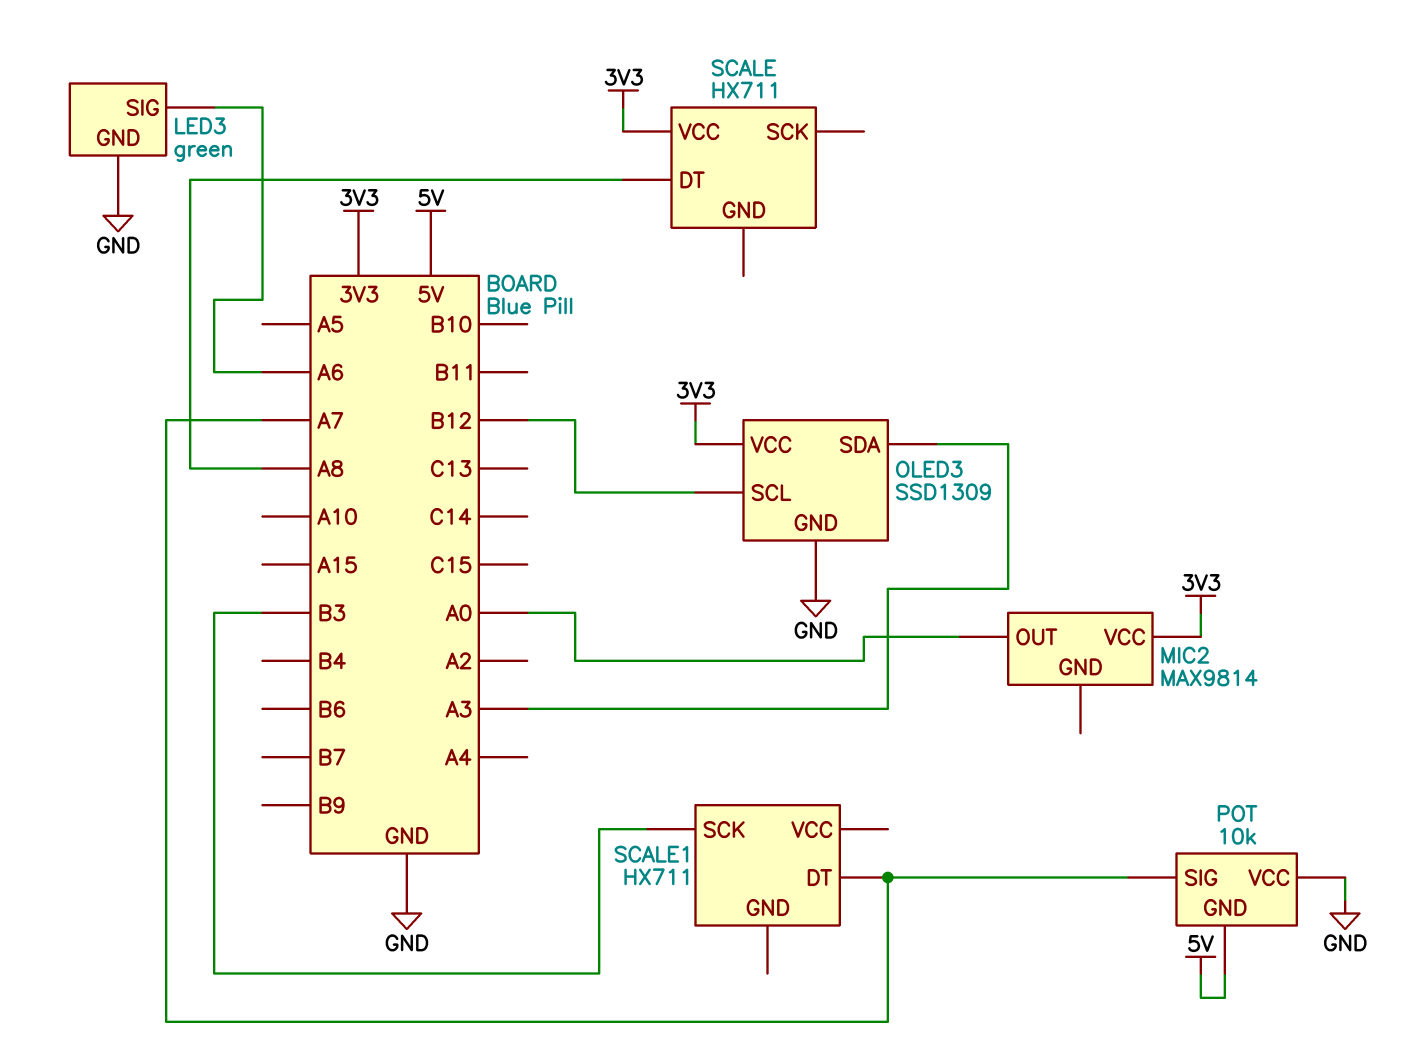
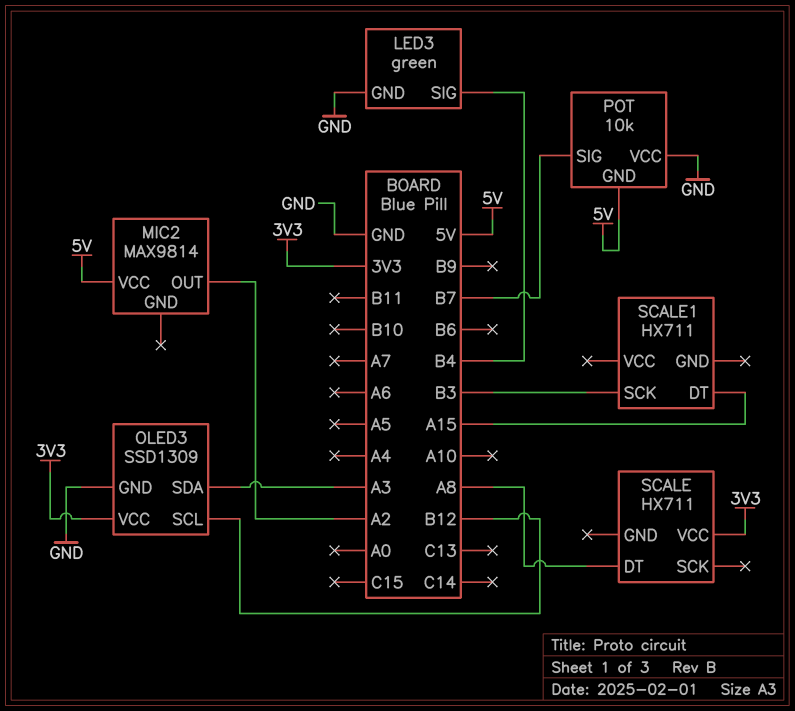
LED3 pin SIG: A6 -> B4
MIC2 pin OUT: A0 -> A2
MIC2 pin VCC: 3V3 -> 5V
POT pin SIG: A7 -> B7
SCALE1 pin DT: A7 -> A15

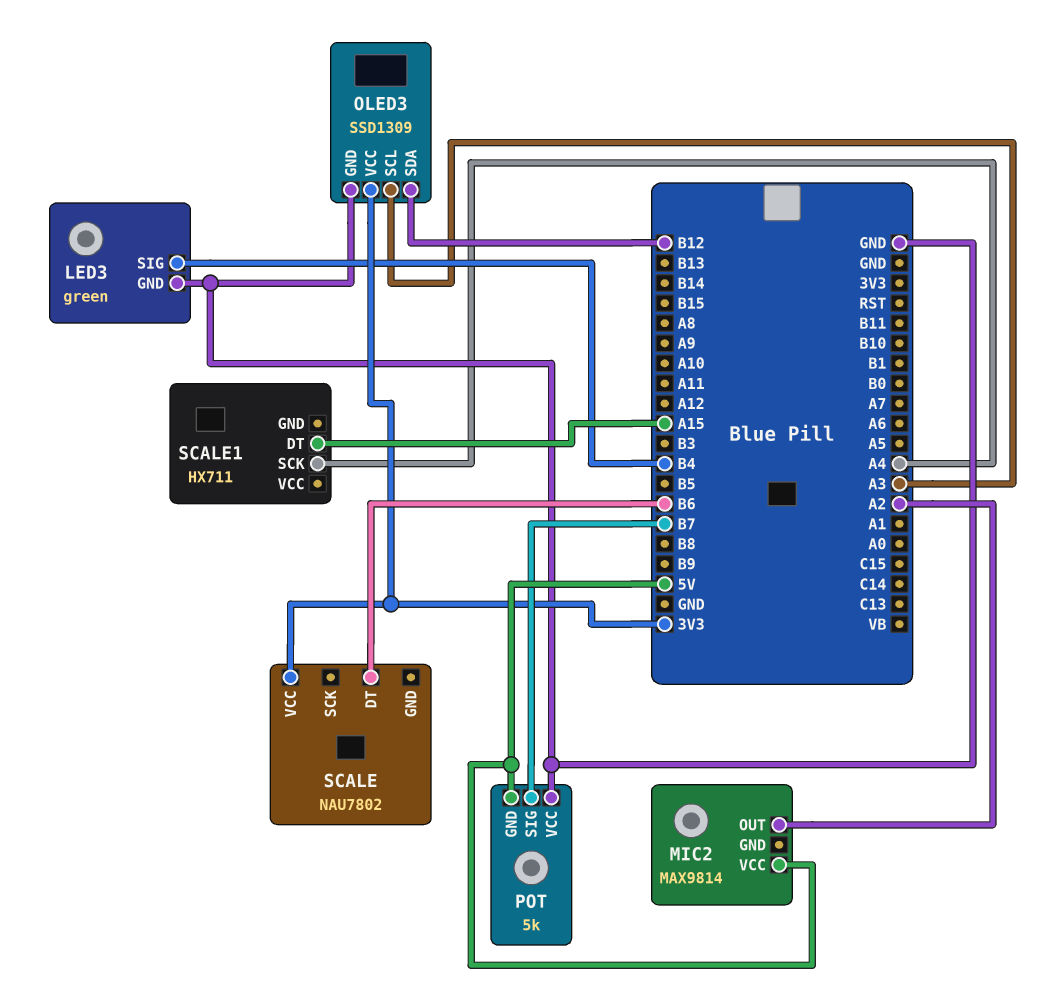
OLED3 pin SCL: B12 -> A3
OLED3 pin SDA: A3 -> B12
POT: 10k -> 5k
SCALE: HX711 -> NAU7802
SCALE pin DT: A8 -> B6
SCALE1 pin SCK: B3 -> A4

